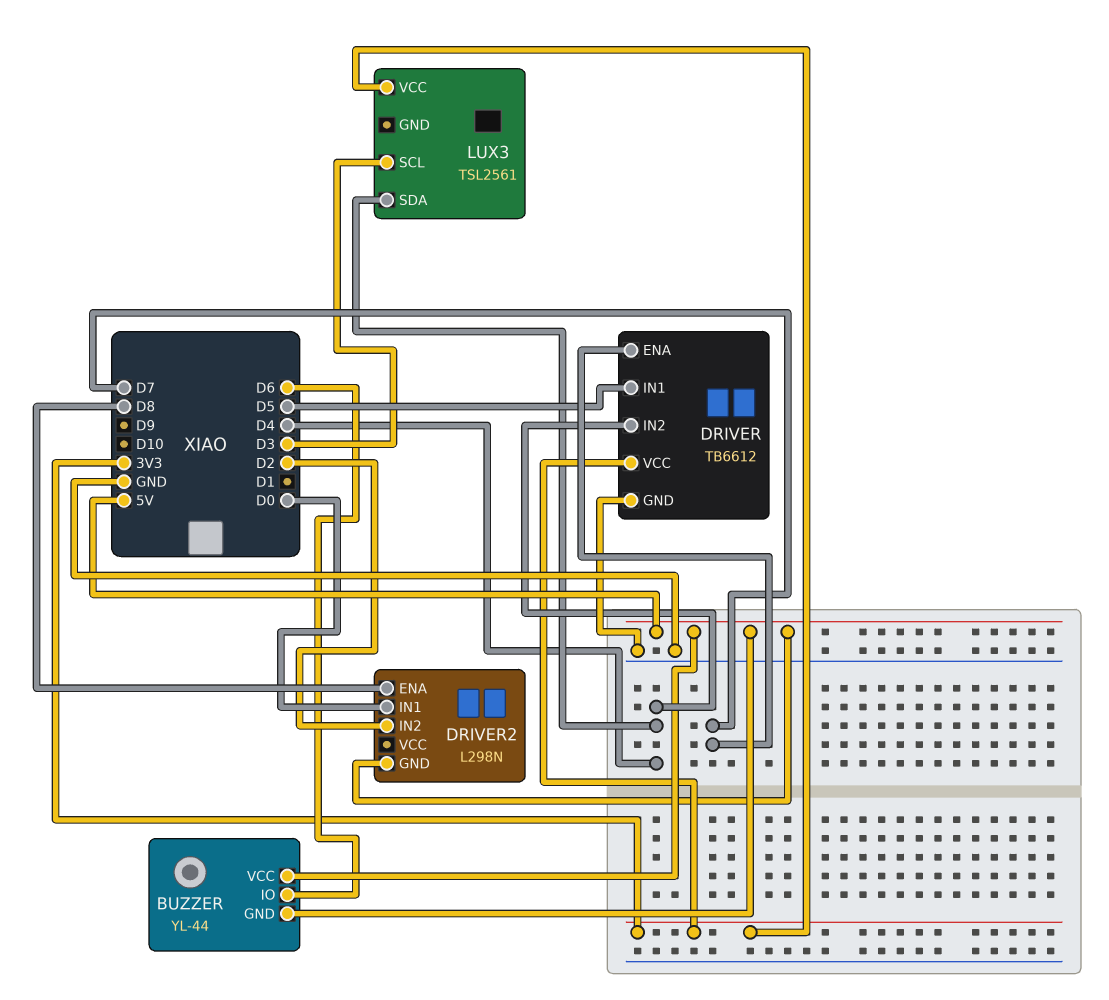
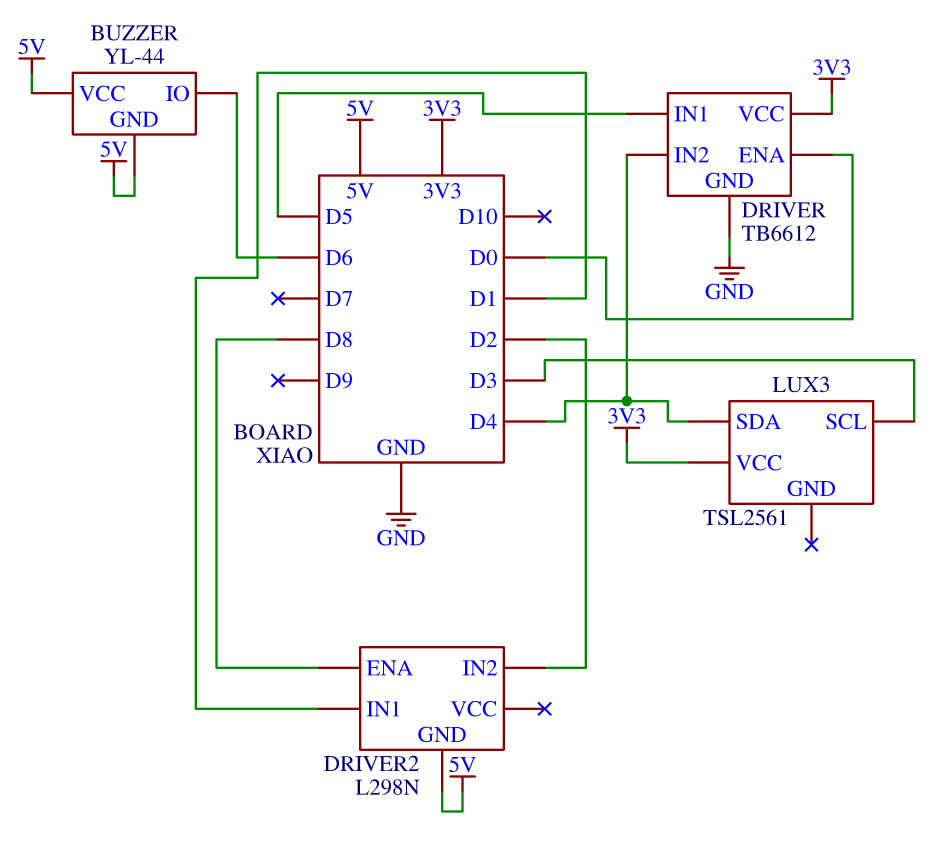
DRIVER pin ENA: D7 -> D0
DRIVER2 pin IN1: D0 -> D1

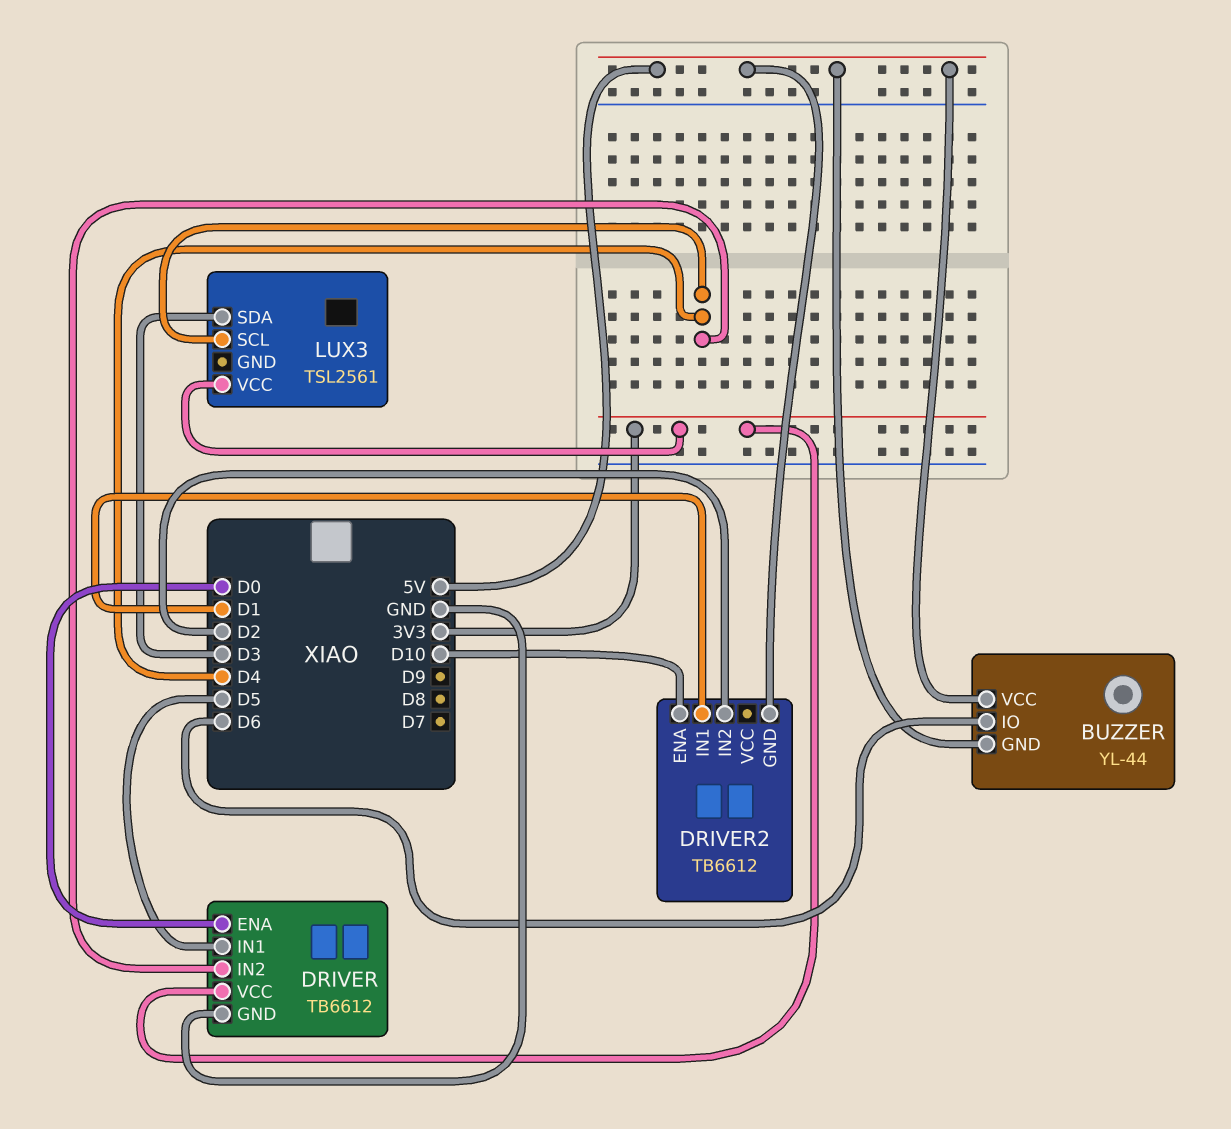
DRIVER2: L298N -> TB6612
DRIVER2 pin ENA: D8 -> D10
LUX3 pin SCL: D3 -> D4
LUX3 pin SDA: D4 -> D3

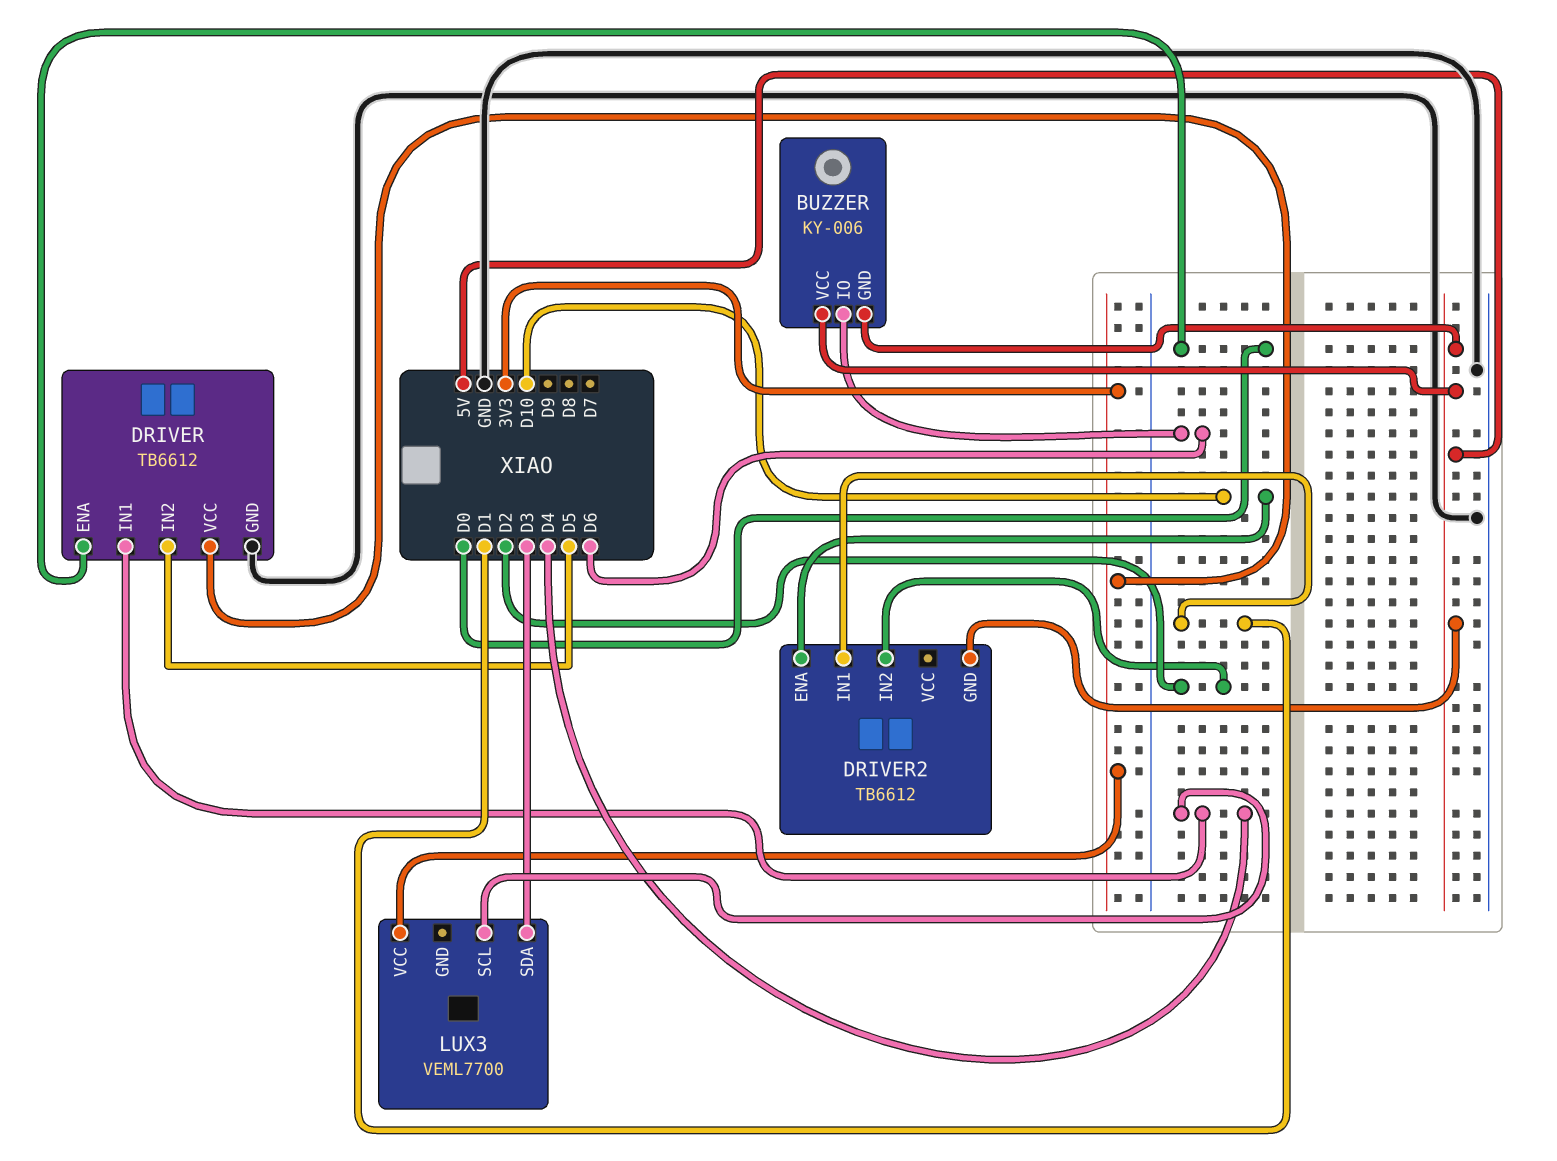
BUZZER: YL-44 -> KY-006
DRIVER pin IN1: D5 -> D4
DRIVER pin IN2: D4 -> D5
LUX3: TSL2561 -> VEML7700

